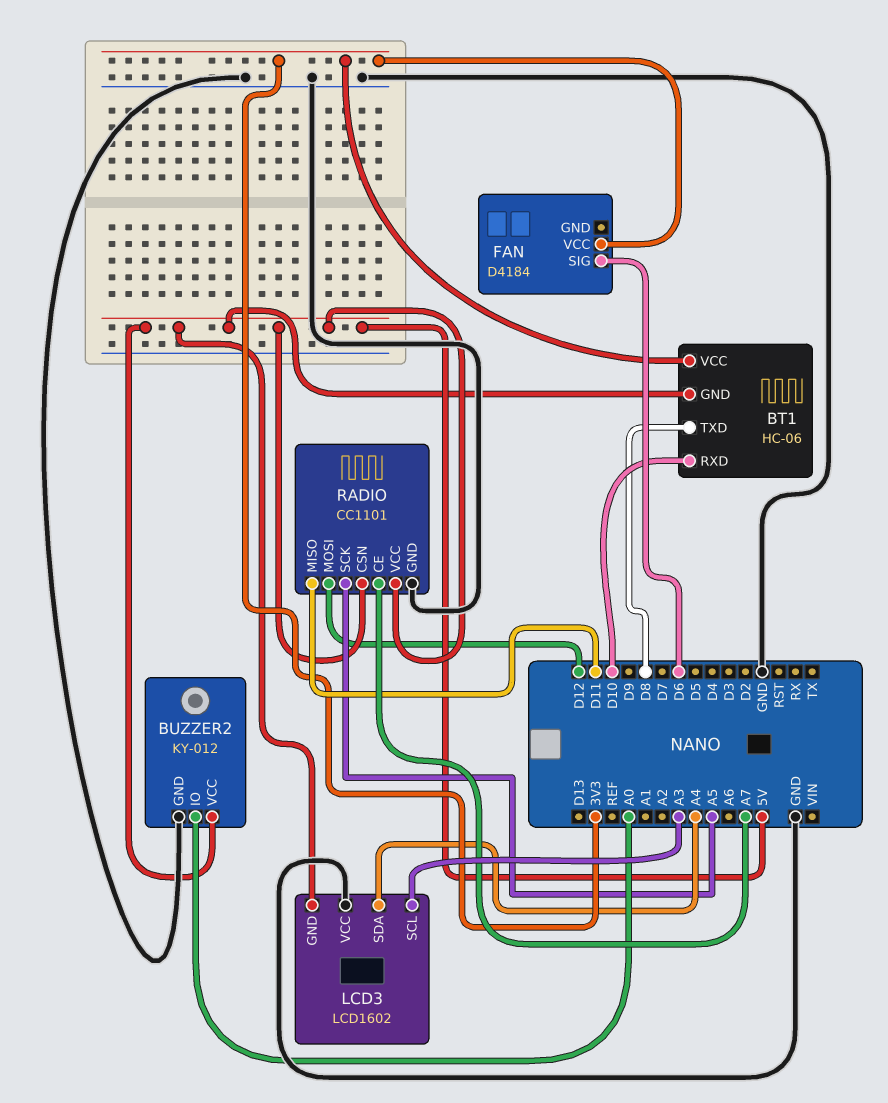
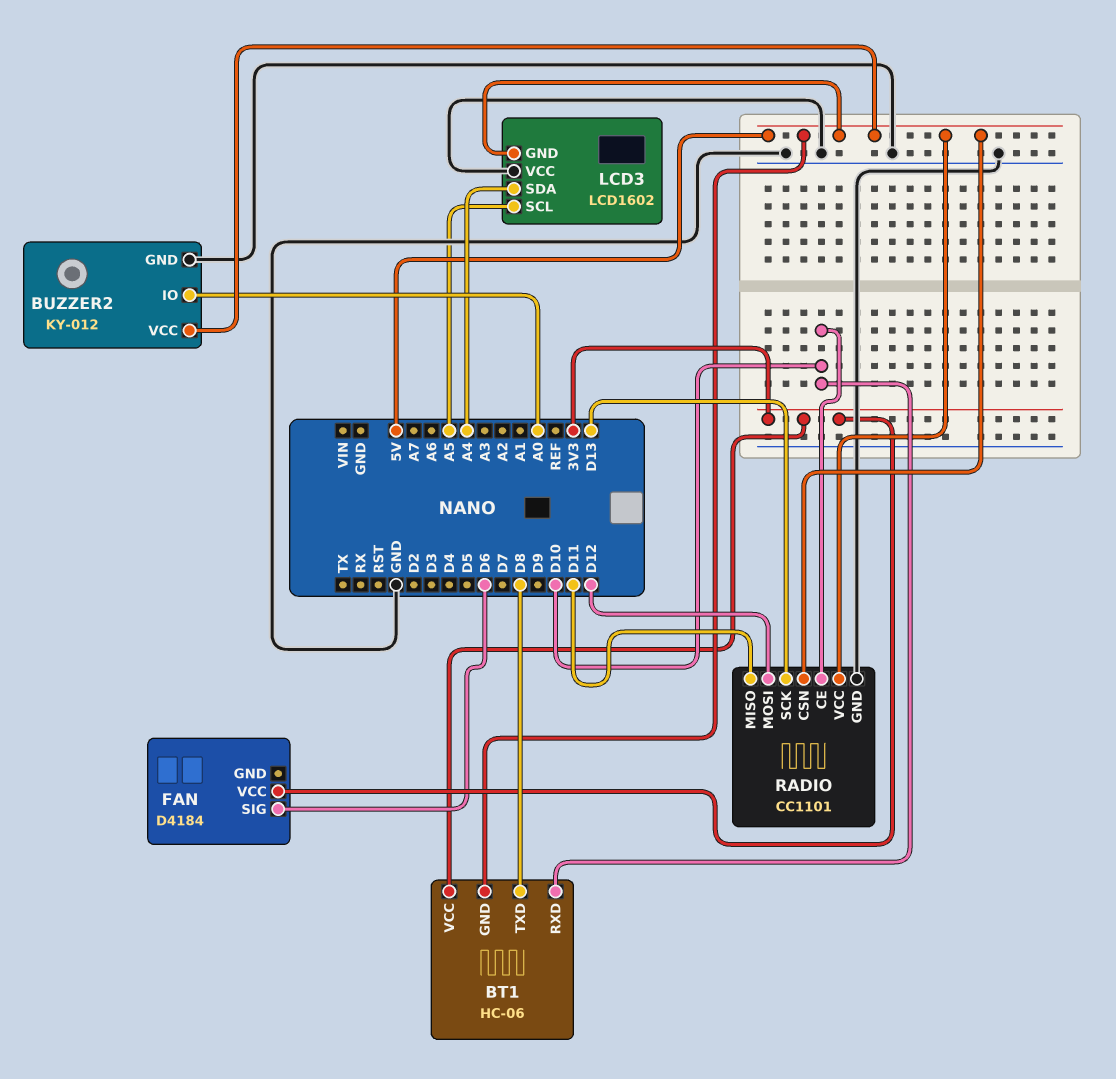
LCD3 pin SCL: A3 -> A5
RADIO pin CE: A7 -> D10
RADIO pin SCK: A5 -> D13

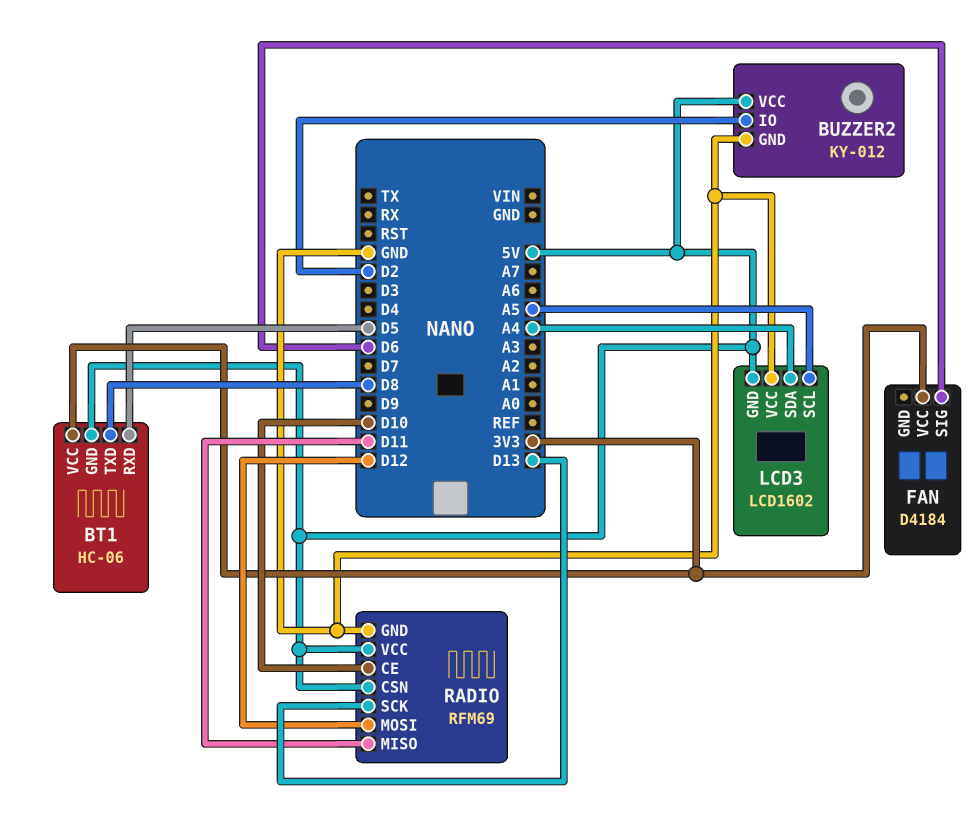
BT1 pin RXD: D10 -> D5
BUZZER2 pin IO: A0 -> D2
RADIO: CC1101 -> RFM69

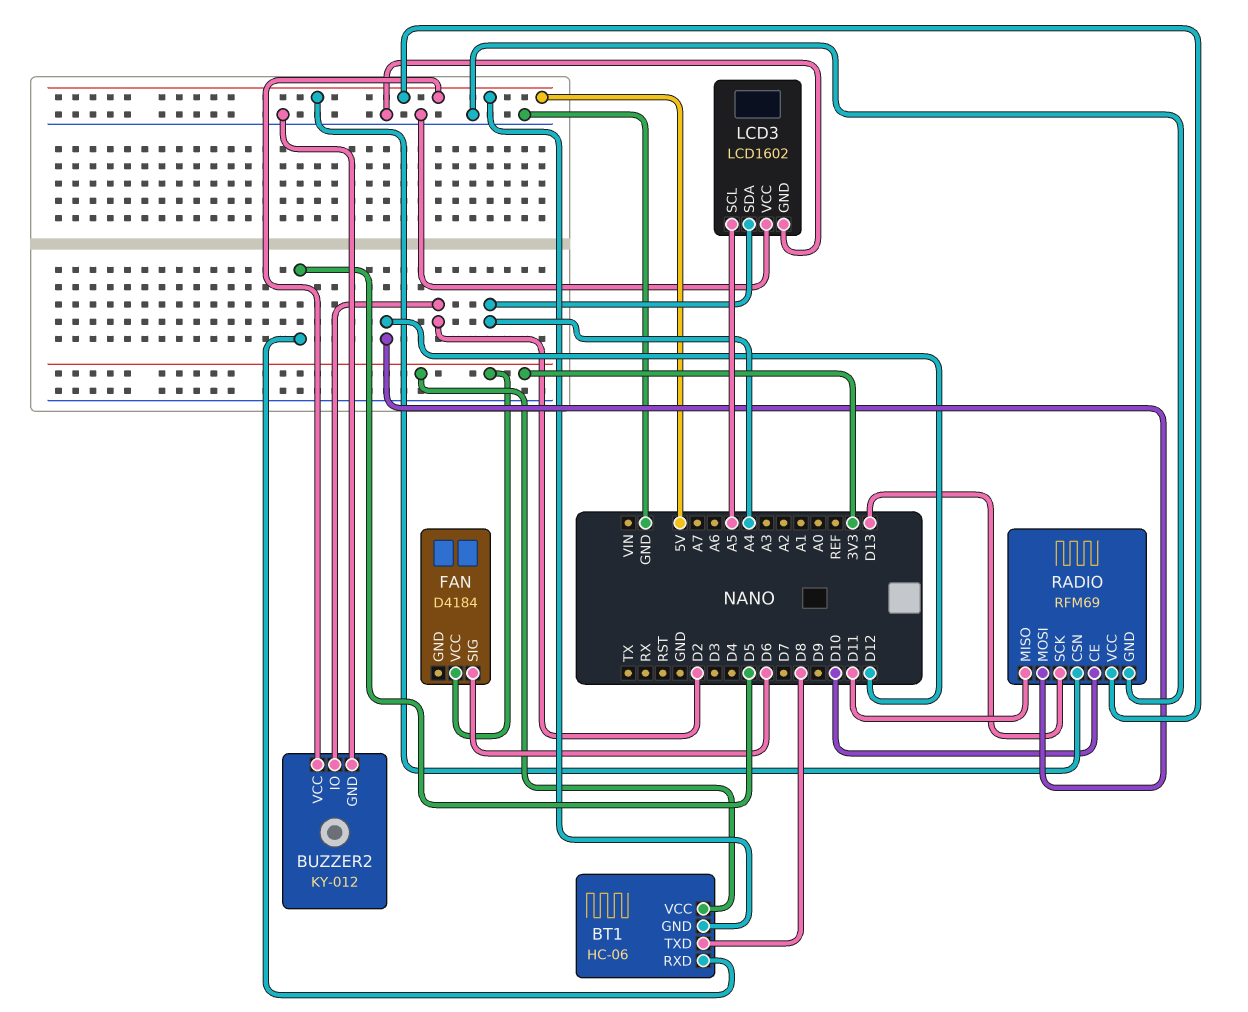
LCD3 pin GND: 5V -> GND

